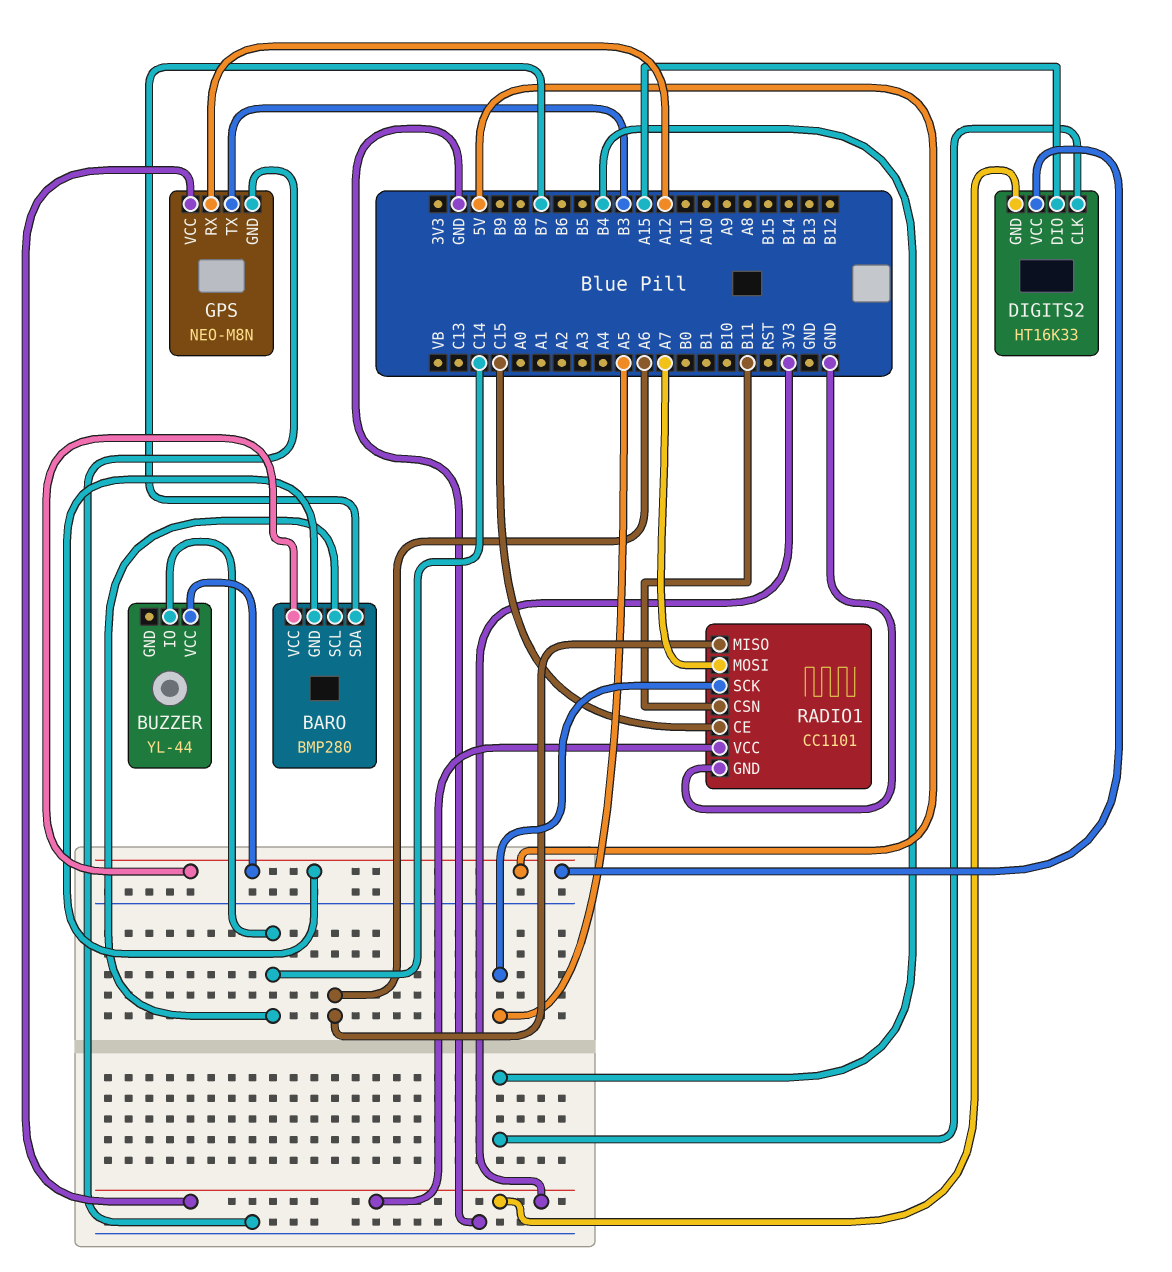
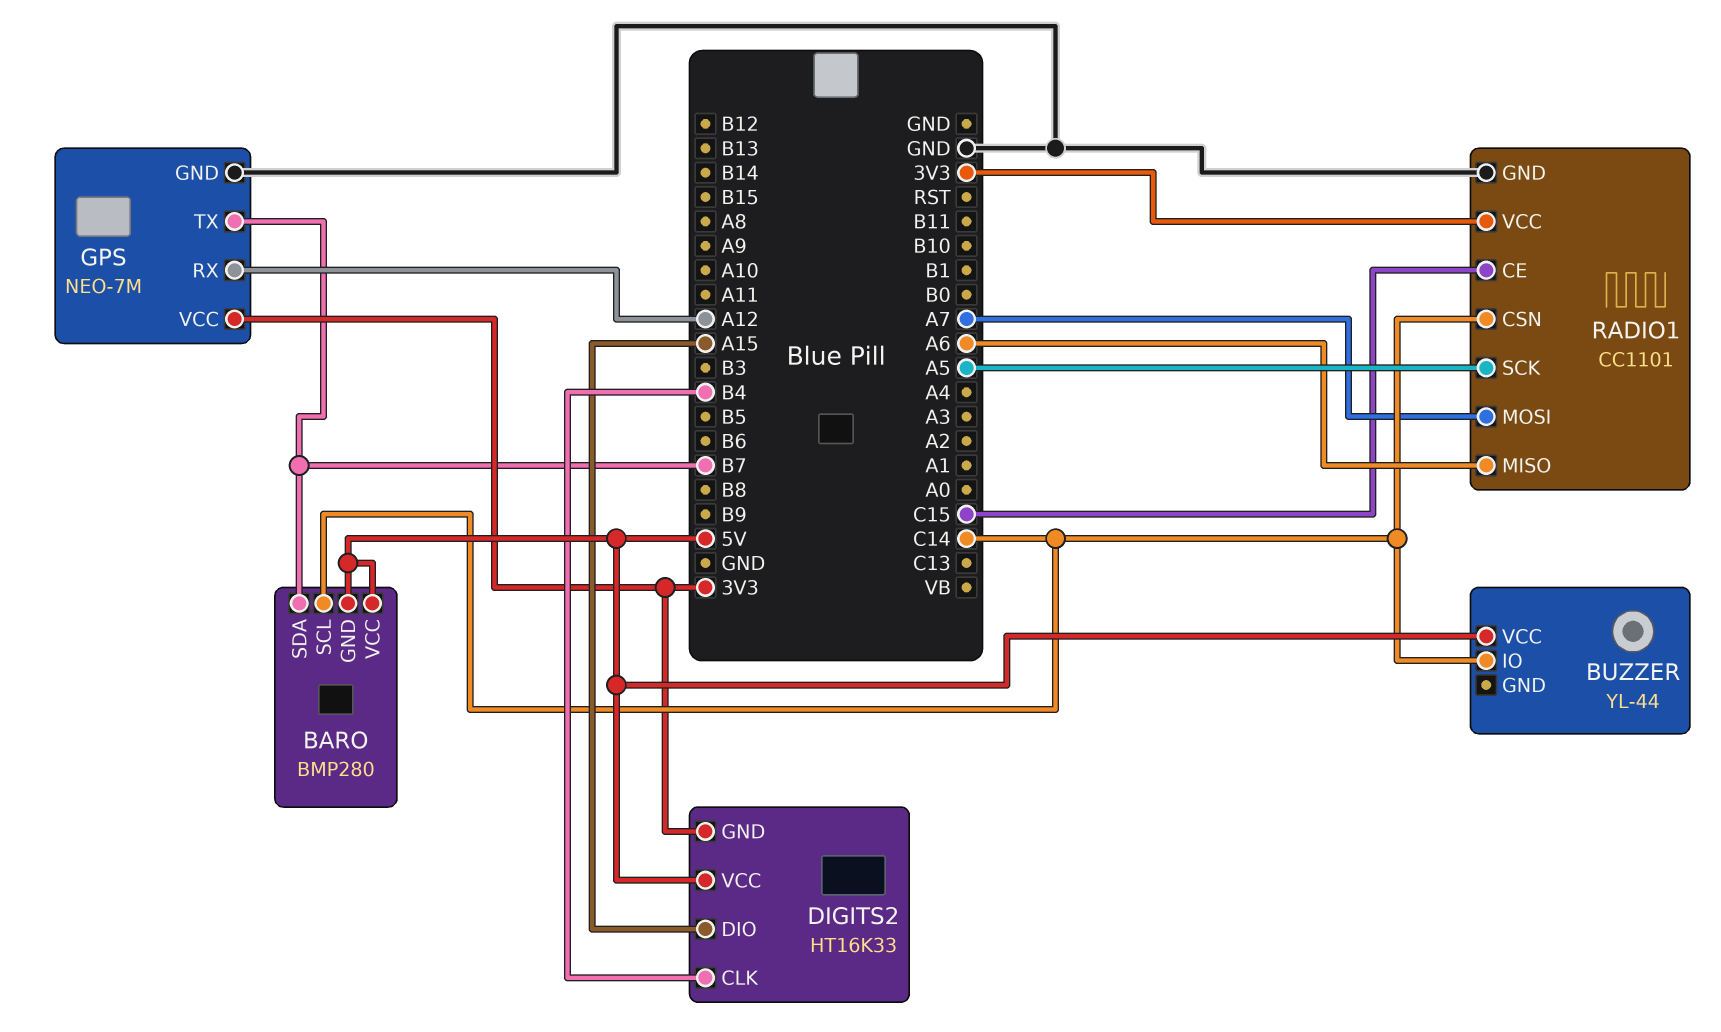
GPS: NEO-M8N -> NEO-7M
GPS pin TX: B3 -> B7
RADIO1 pin CSN: B11 -> C14

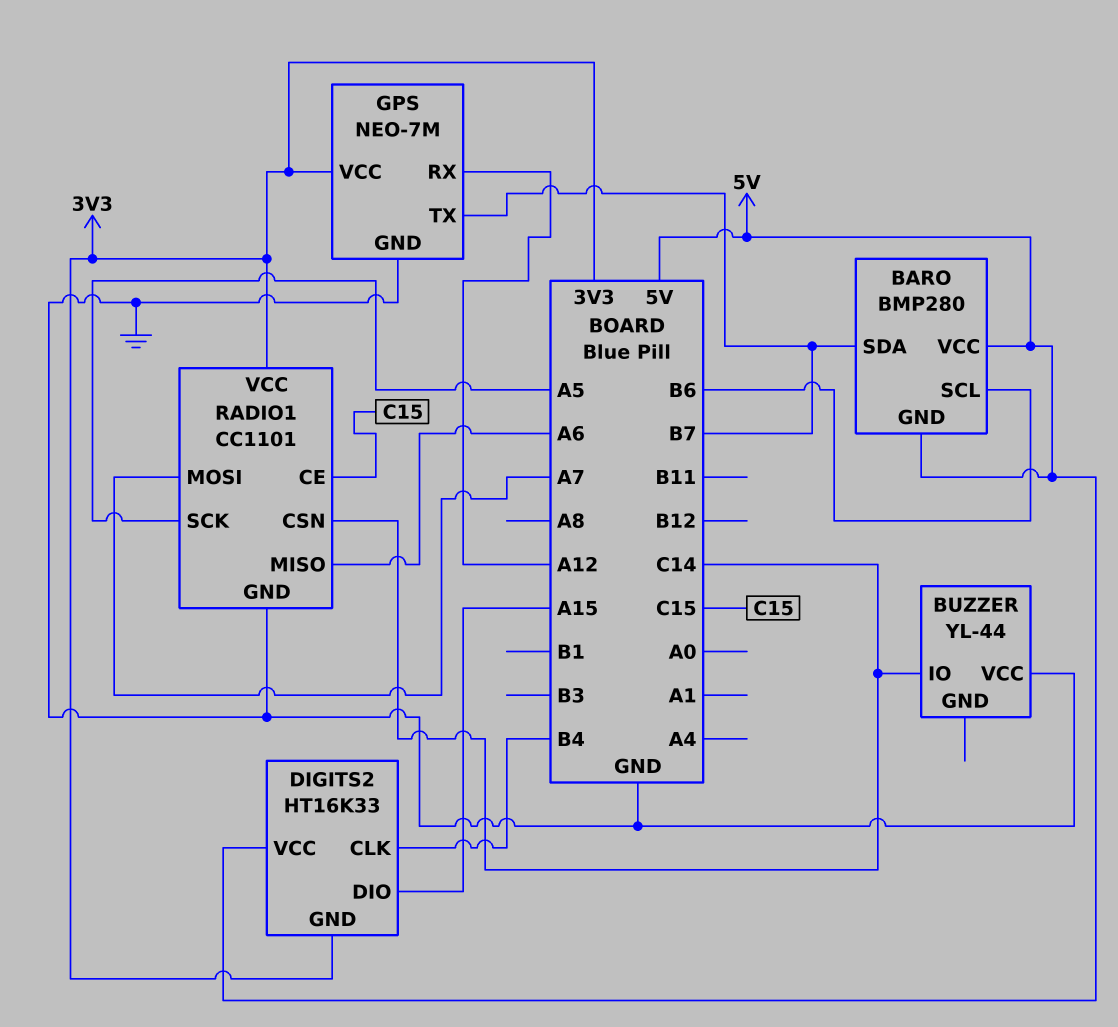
BARO pin SCL: C14 -> B6
BUZZER pin VCC: 5V -> GND

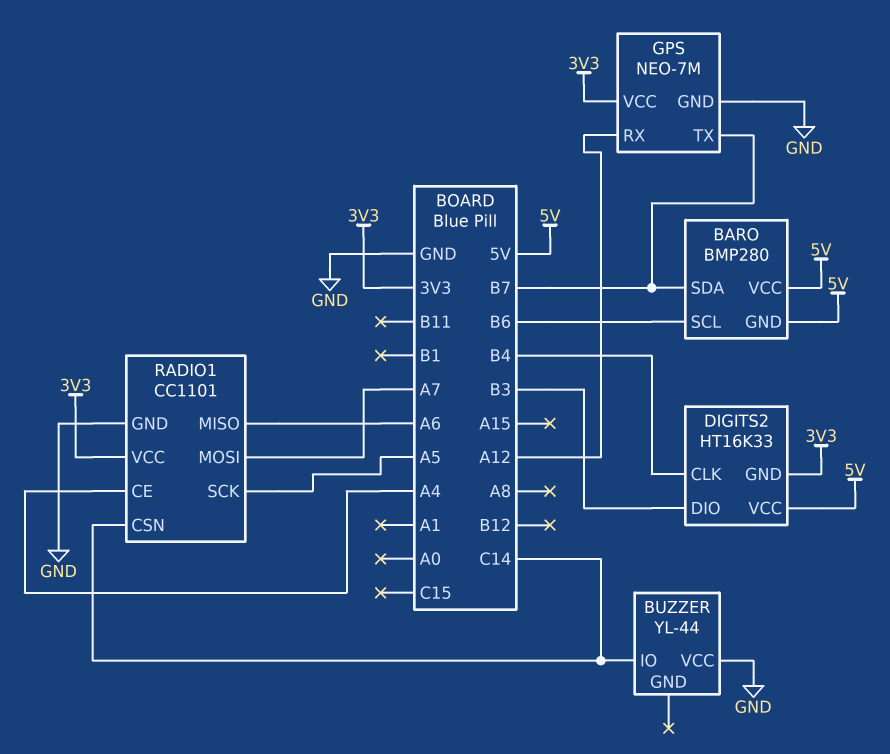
DIGITS2 pin DIO: A15 -> B3
RADIO1 pin CE: C15 -> A4

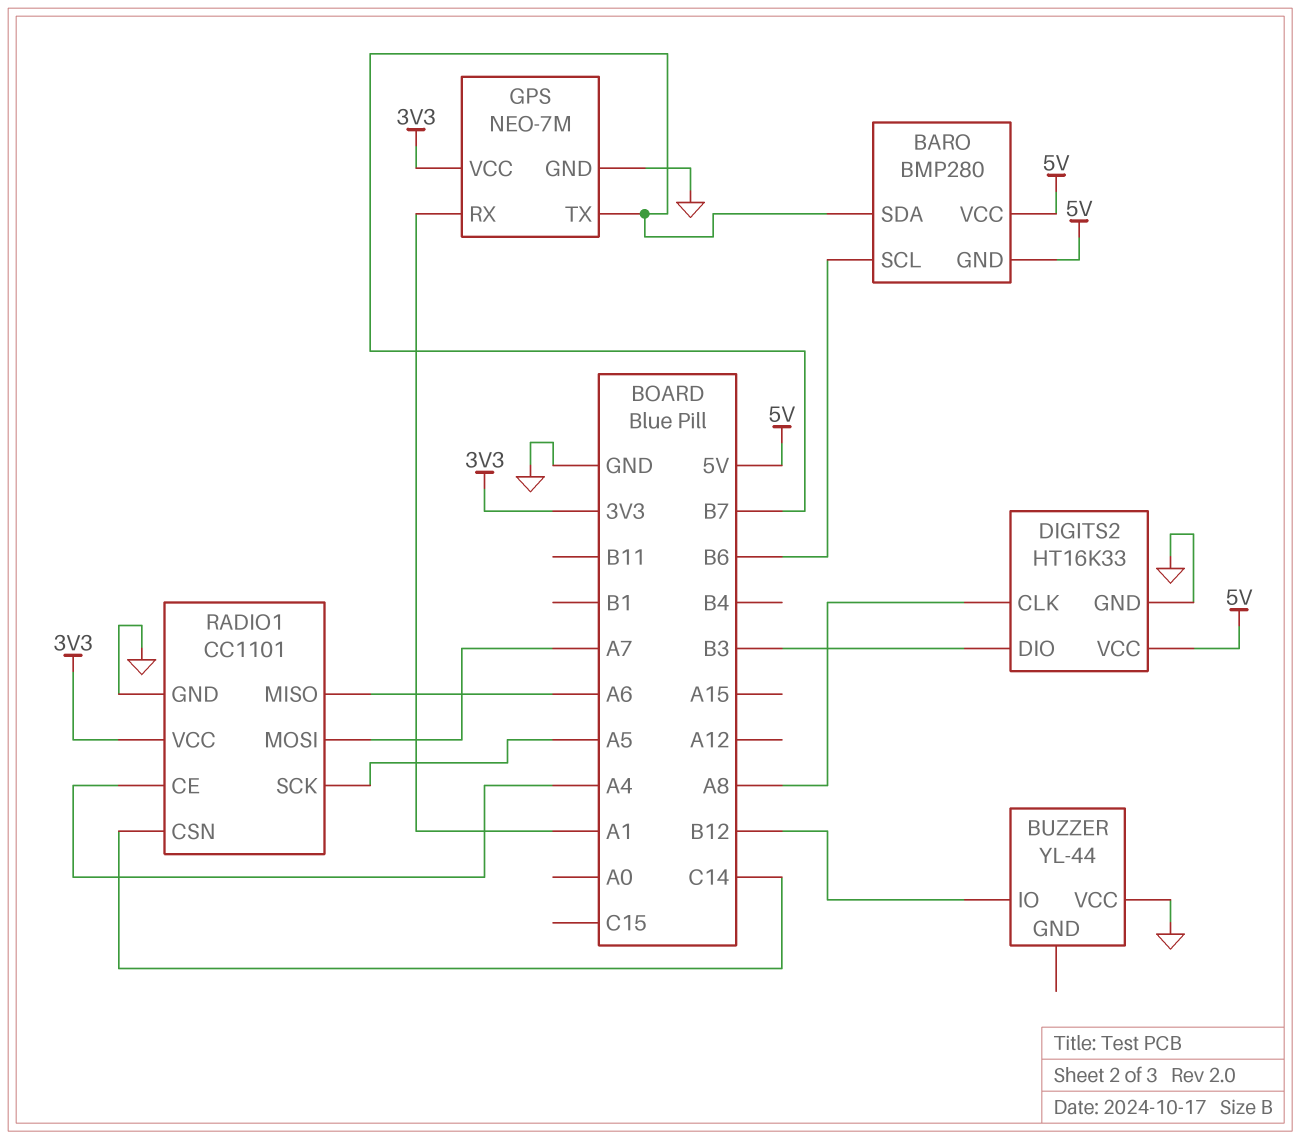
BUZZER pin IO: C14 -> B12
DIGITS2 pin CLK: B4 -> A8
DIGITS2 pin GND: 3V3 -> GND
GPS pin RX: A12 -> A1

